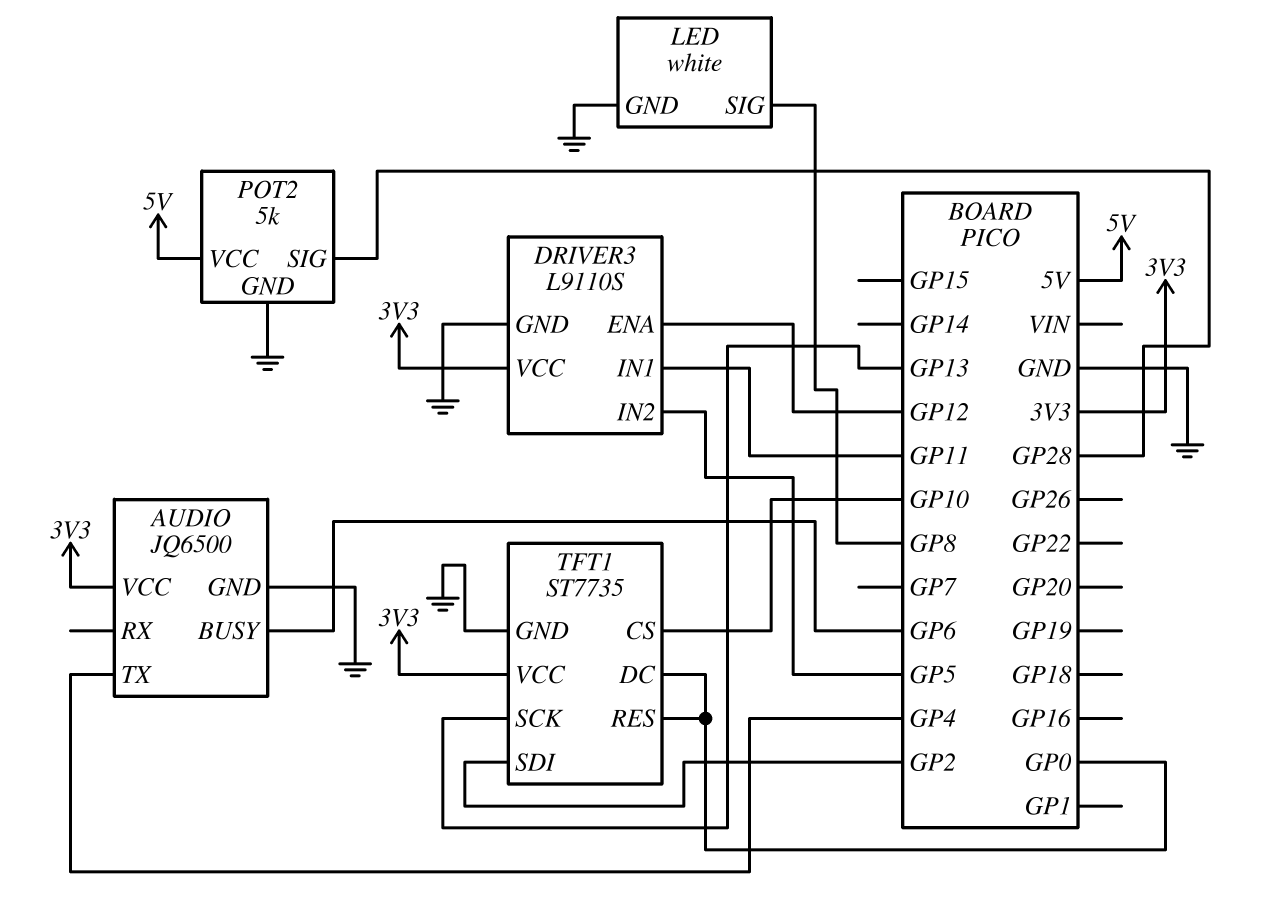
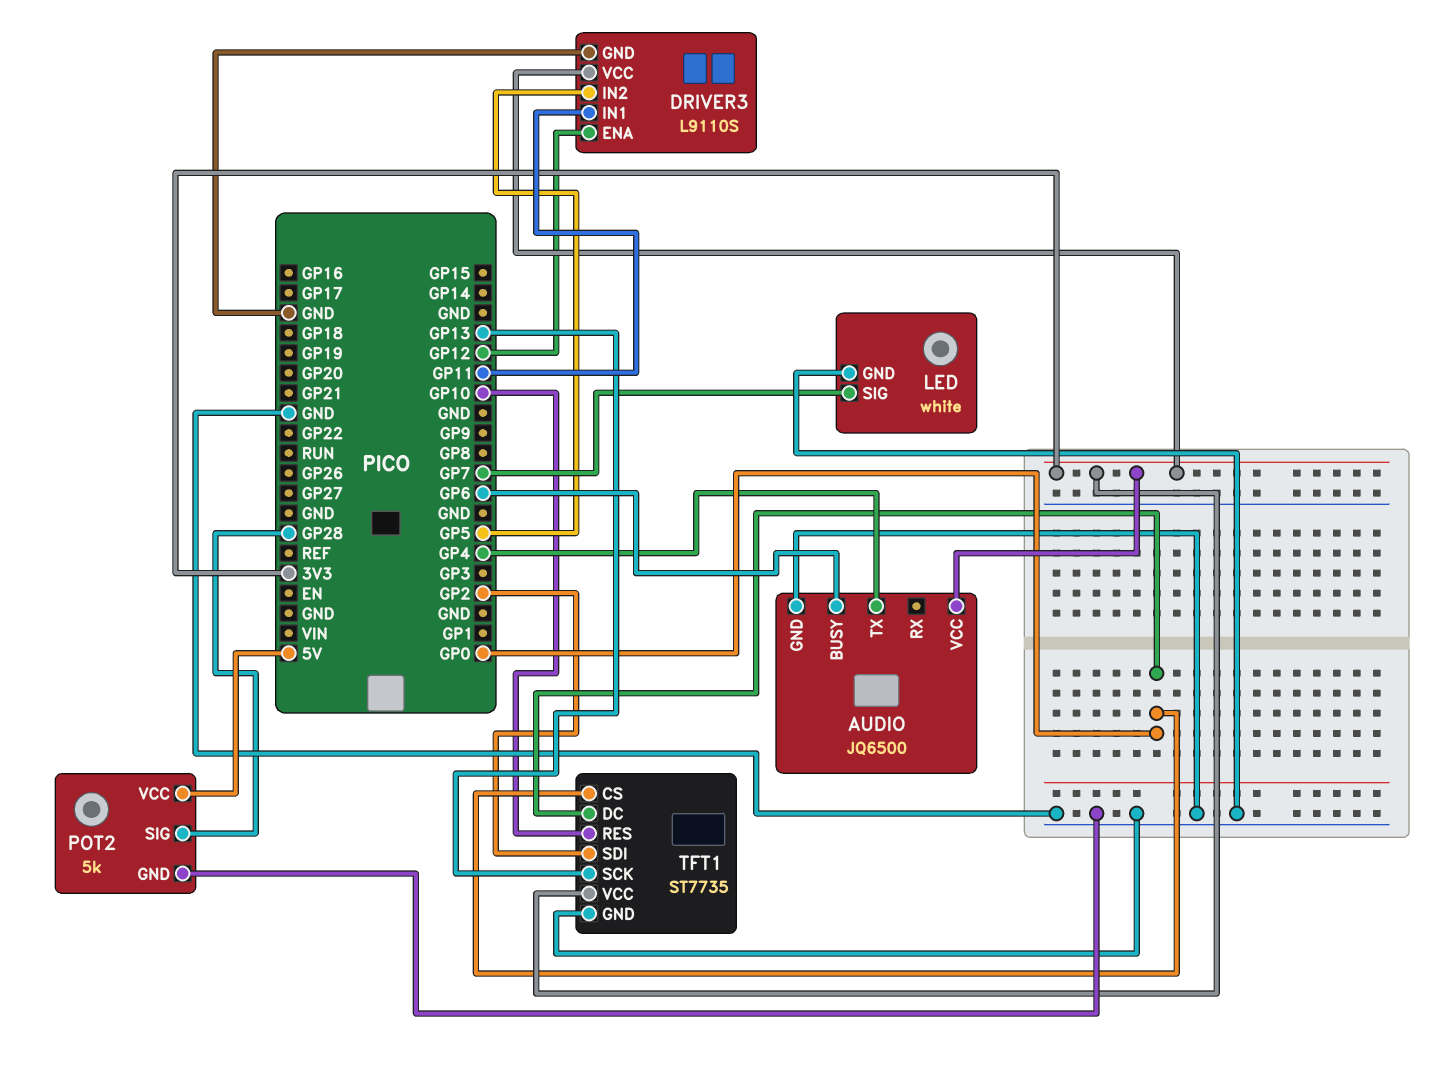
LED pin SIG: GP8 -> GP7
TFT1 pin CS: GP10 -> GP0
TFT1 pin RES: GP0 -> GP10

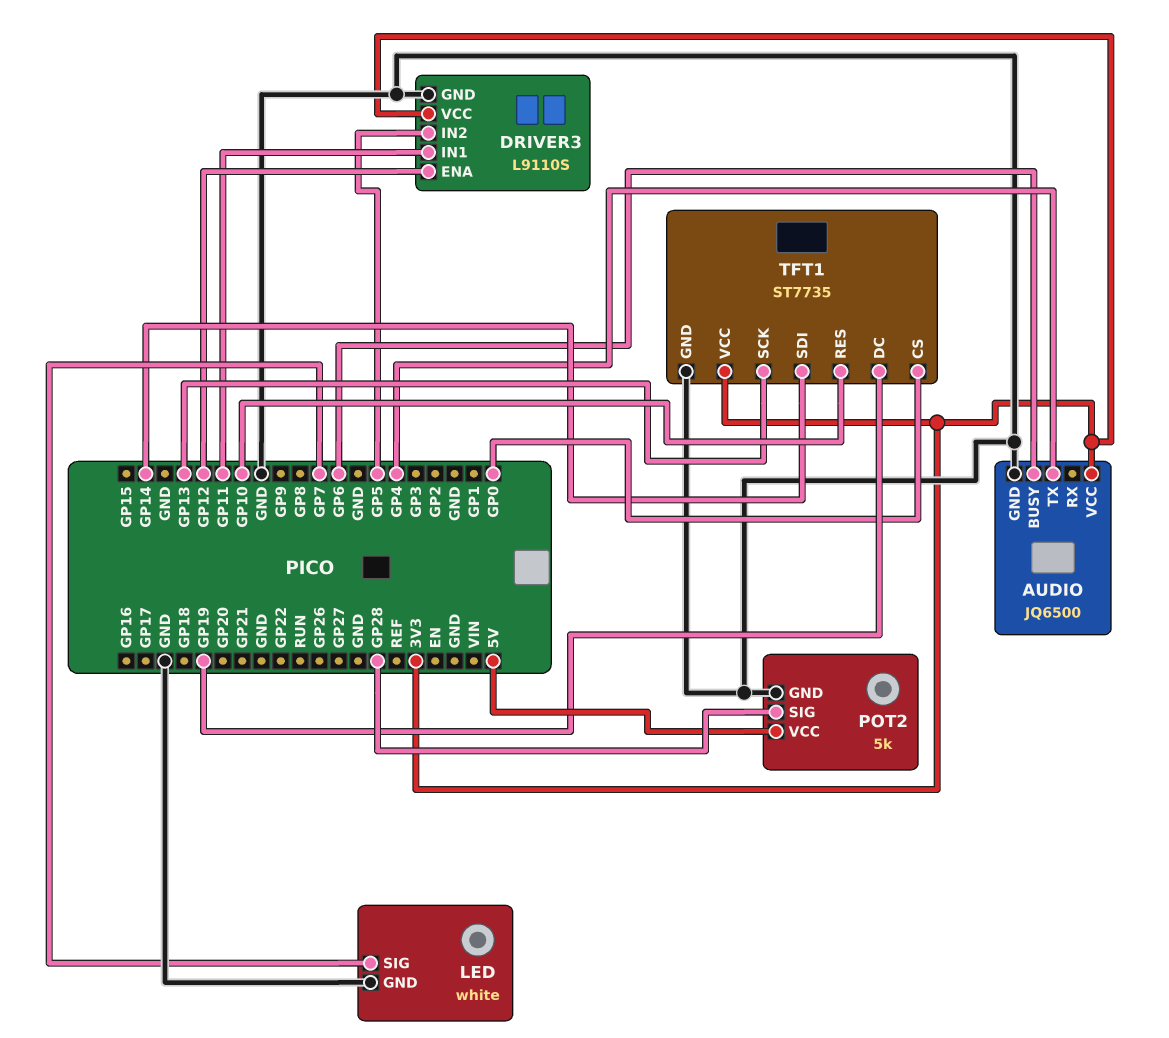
TFT1 pin DC: GP0 -> GP19
TFT1 pin SDI: GP2 -> GP14

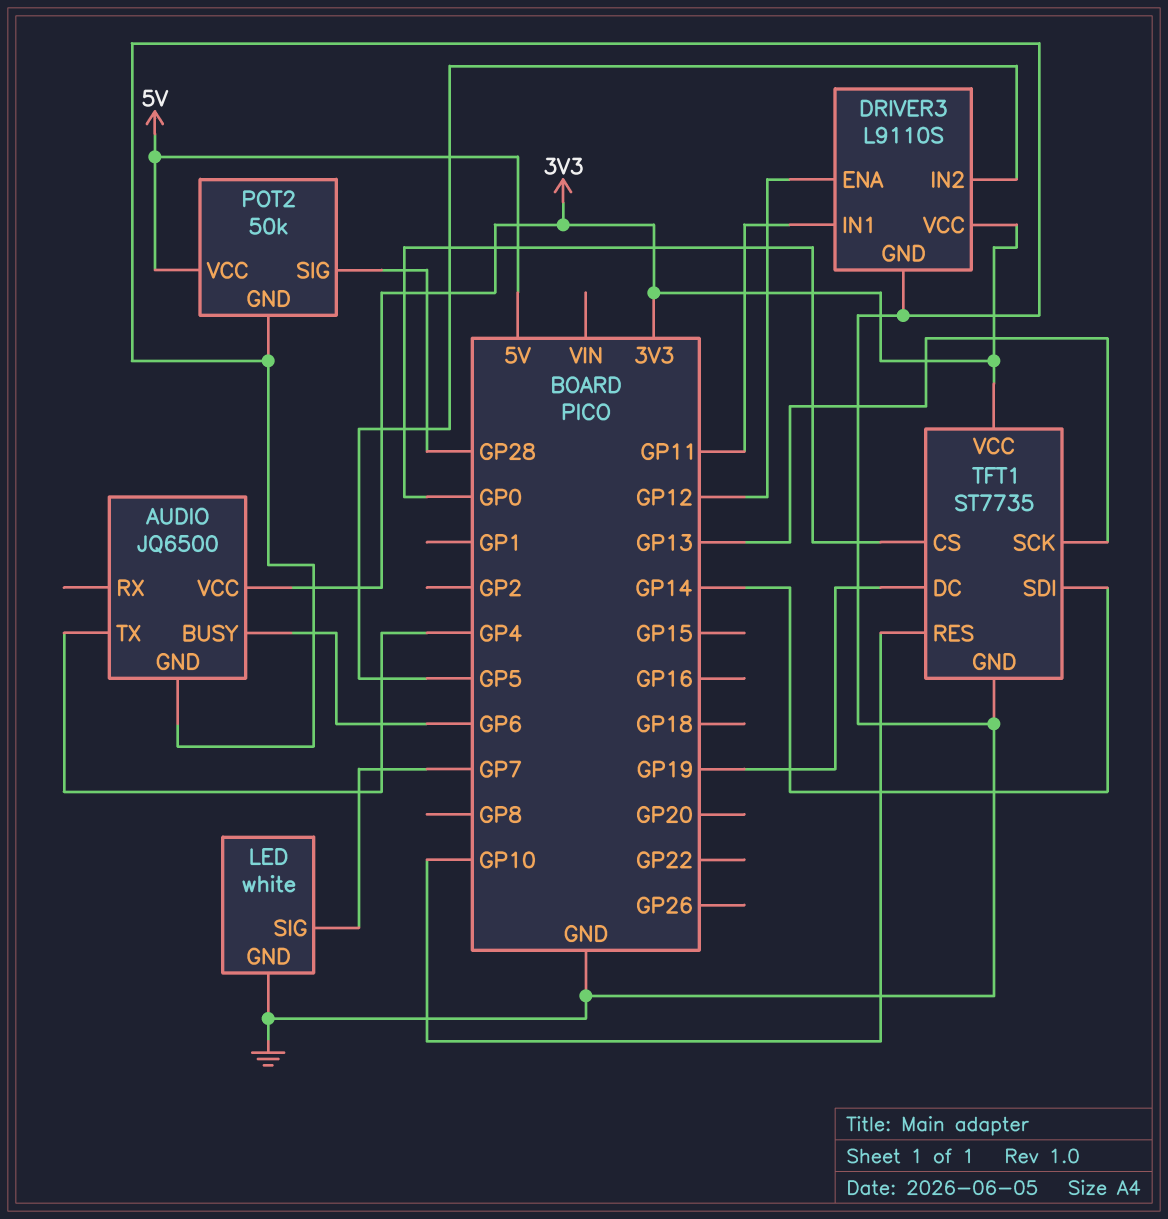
POT2: 5k -> 50k

